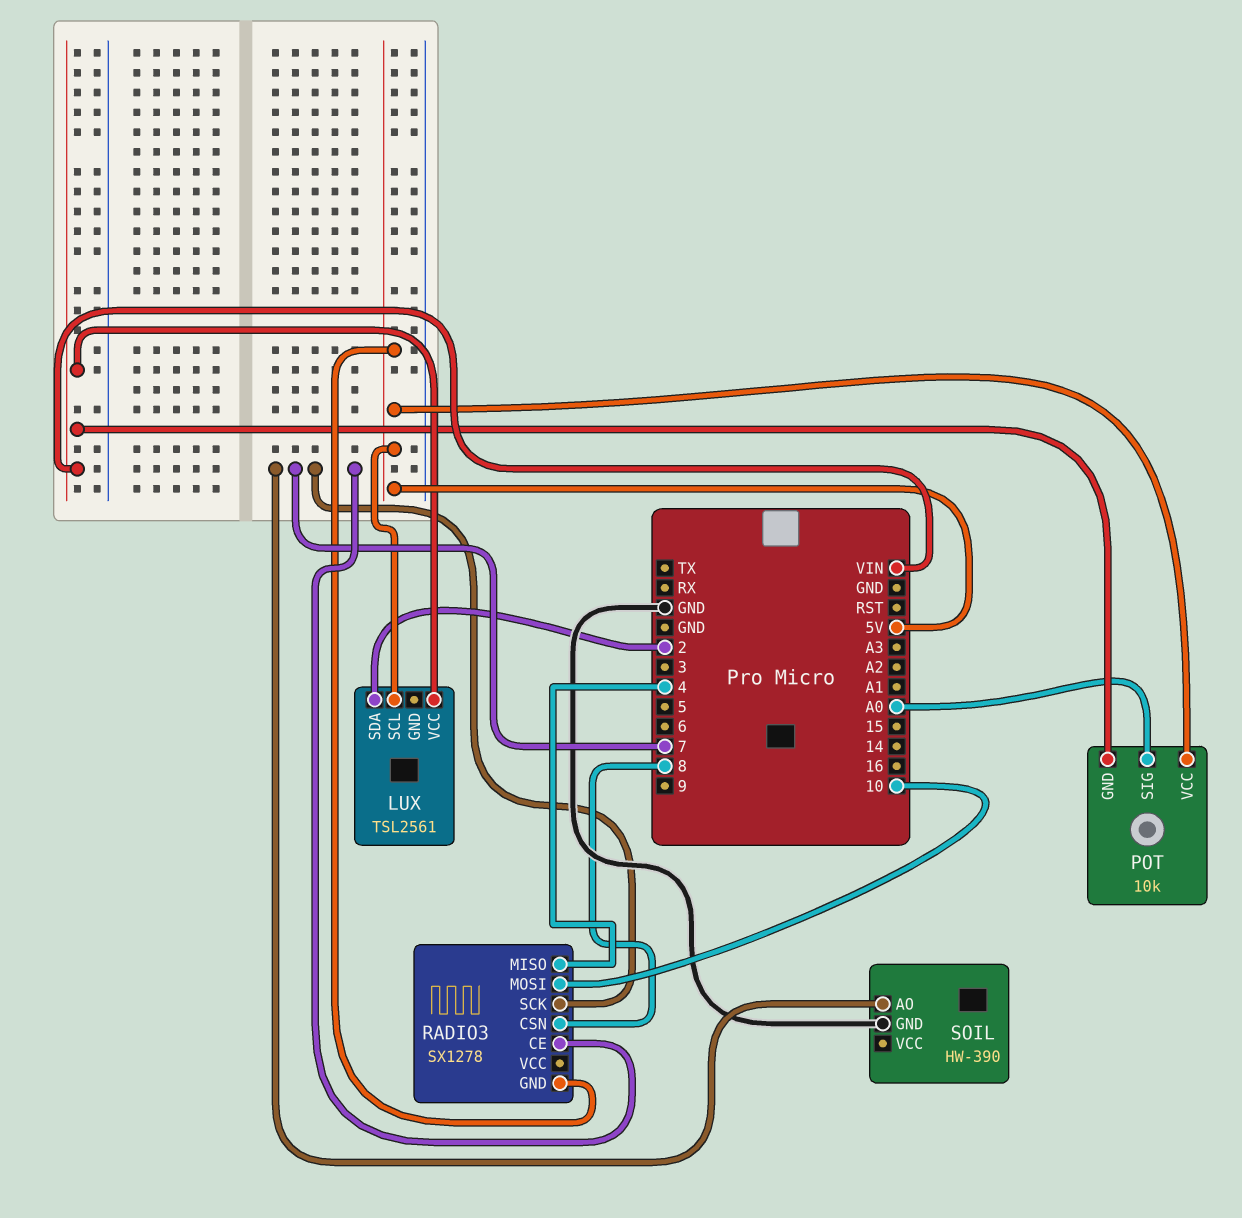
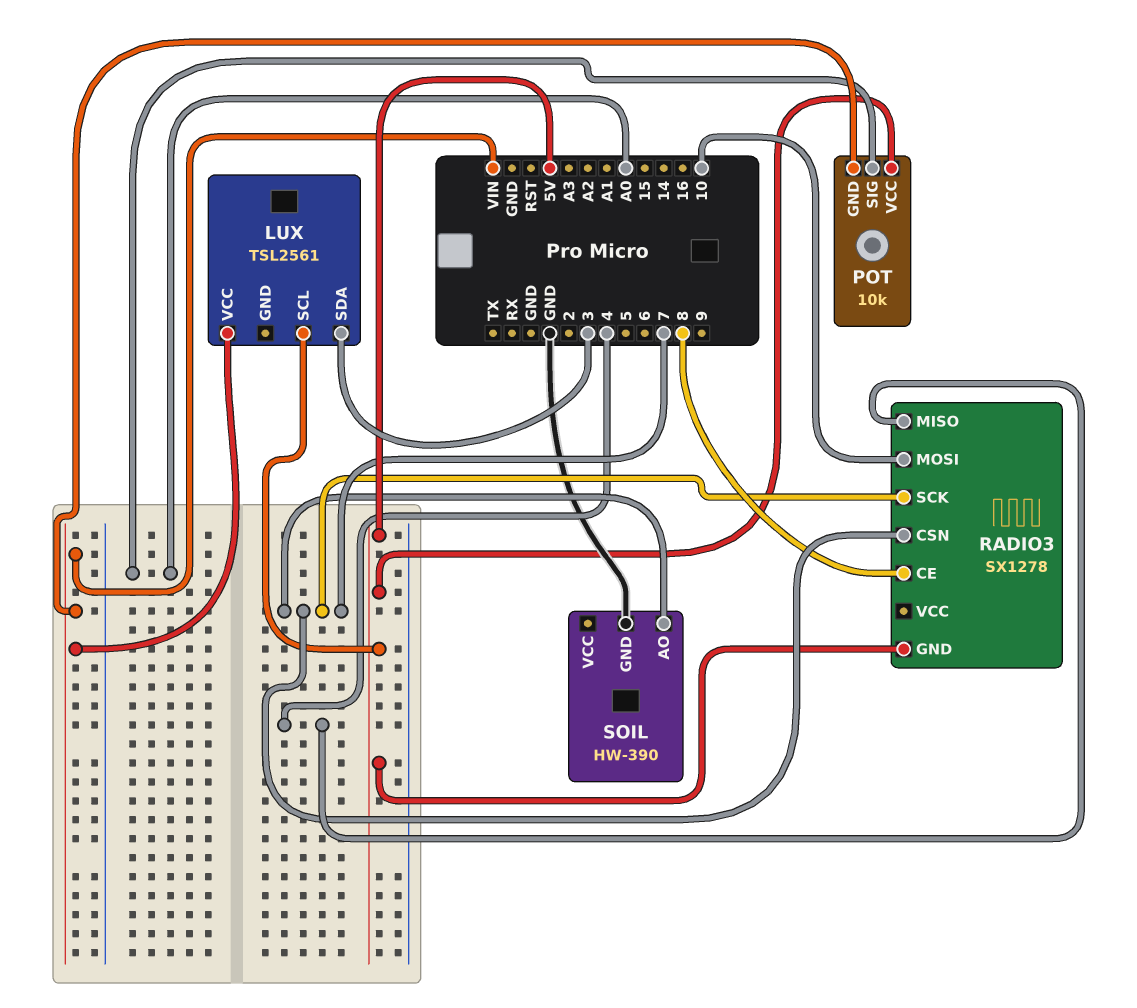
LUX pin SDA: 2 -> 3
RADIO3 pin CE: 7 -> 8
RADIO3 pin CSN: 8 -> 7

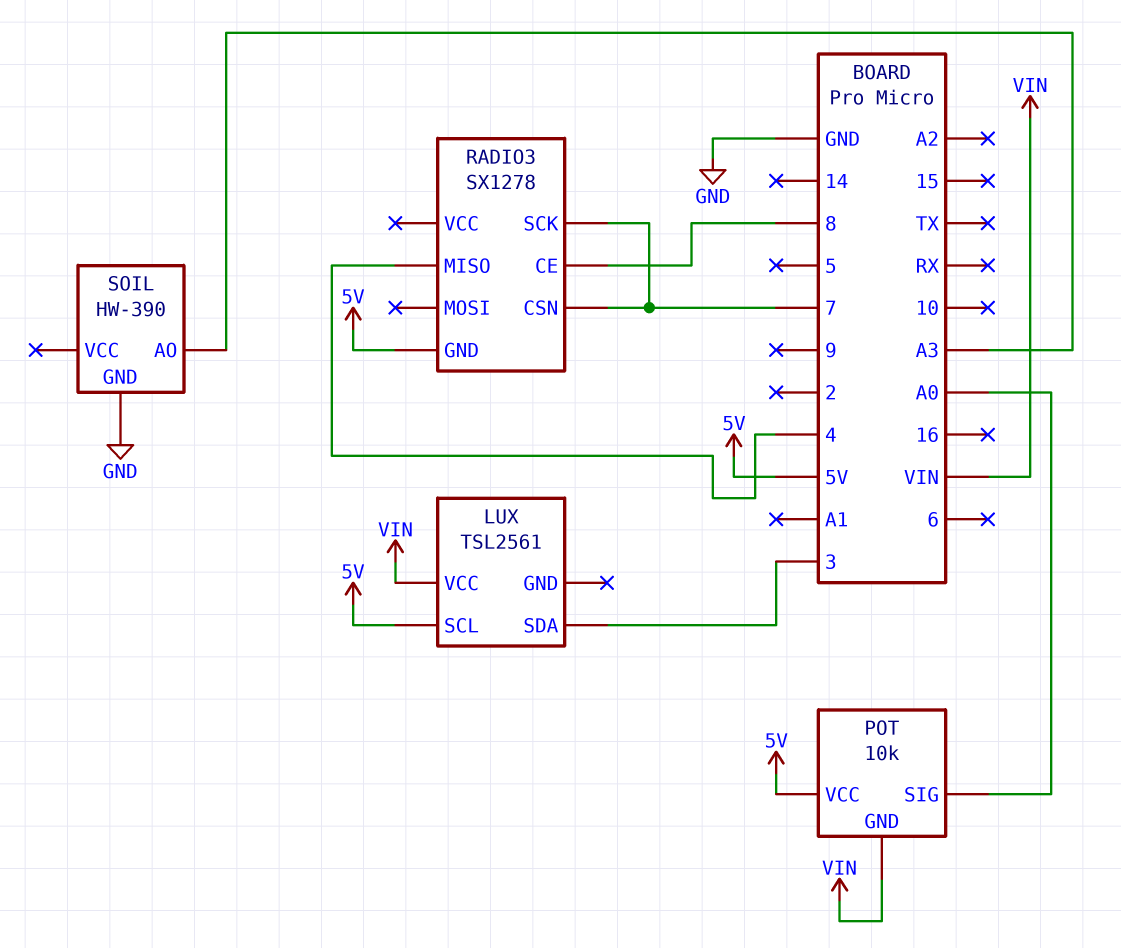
RADIO3 pin MOSI: 10 -> none
SOIL pin AO: 7 -> A3

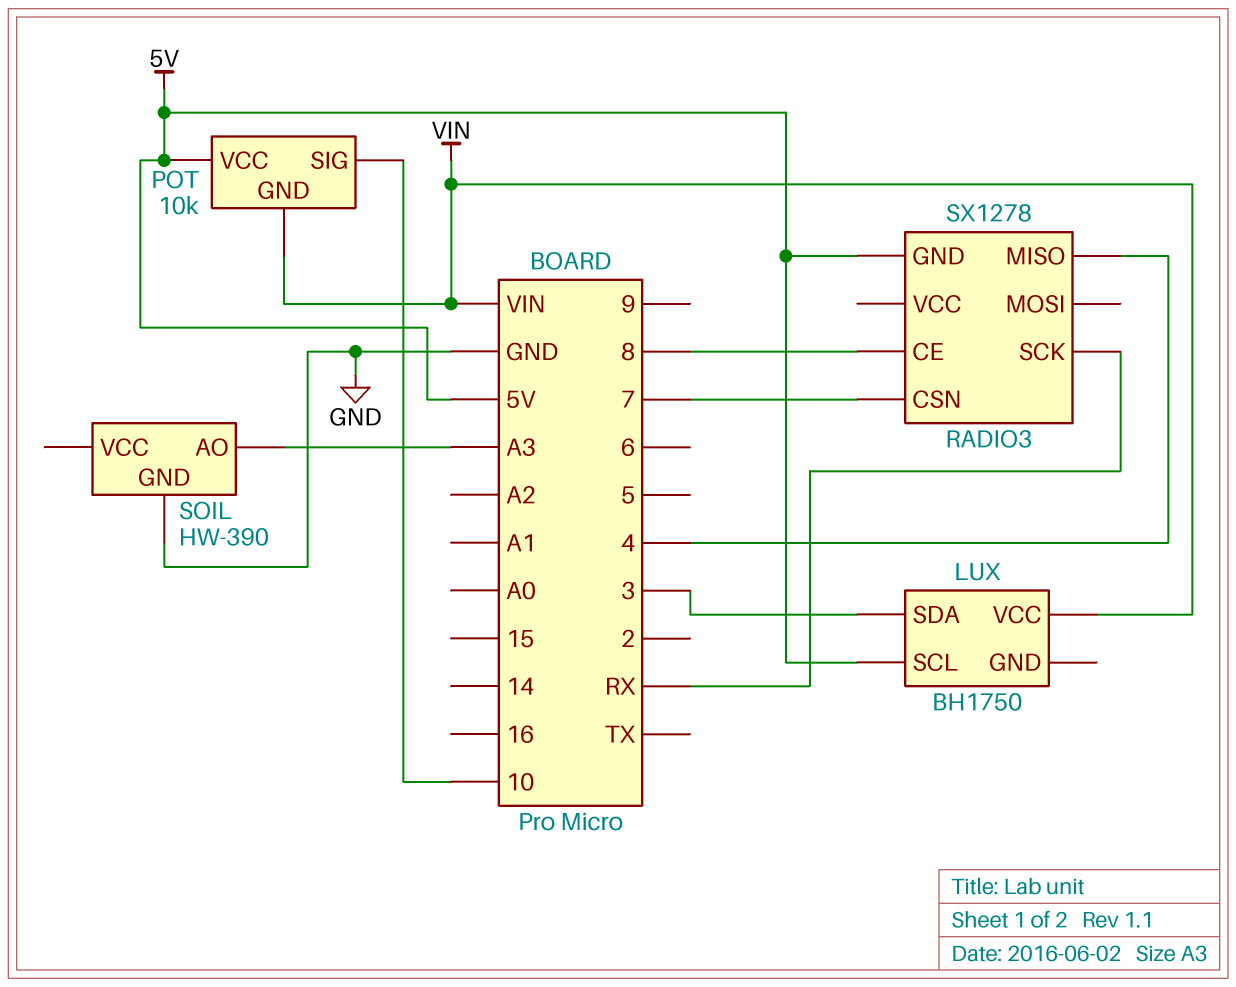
LUX: TSL2561 -> BH1750
POT pin SIG: A0 -> 10
RADIO3 pin SCK: 7 -> RX

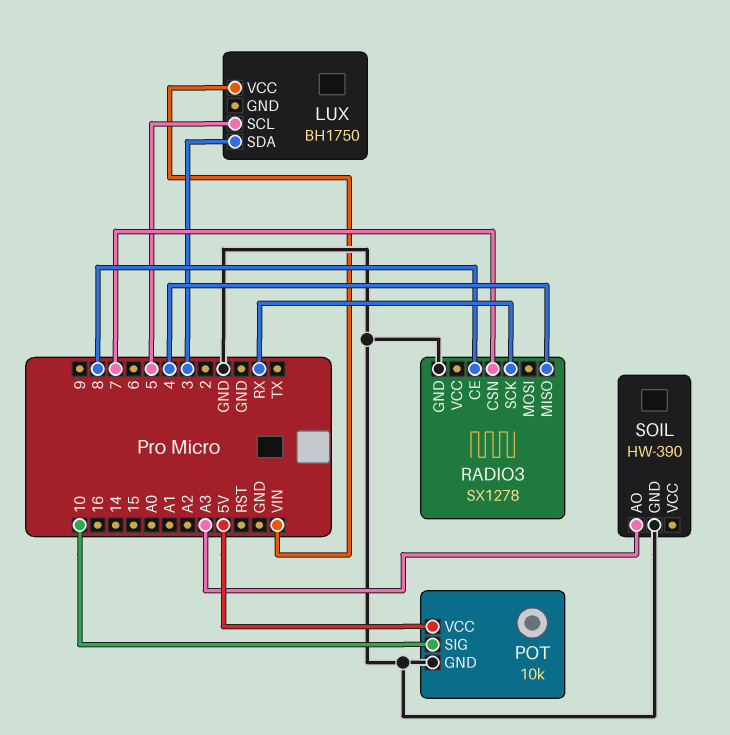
LUX pin SCL: 5V -> 5
POT pin GND: VIN -> GND
RADIO3 pin GND: 5V -> GND

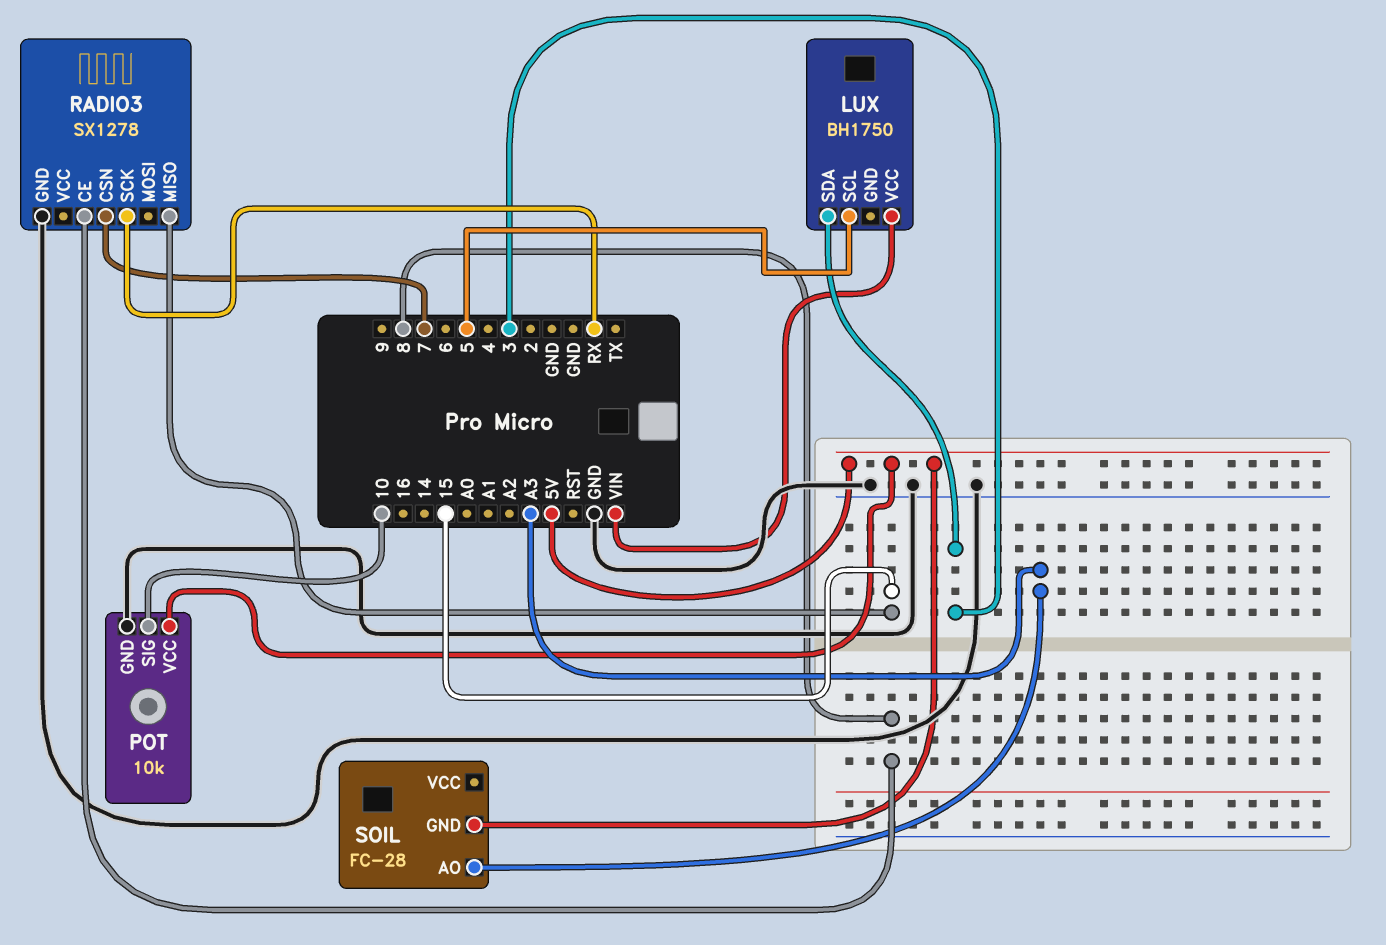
RADIO3 pin MISO: 4 -> 15
SOIL: HW-390 -> FC-28
SOIL pin GND: GND -> 5V

